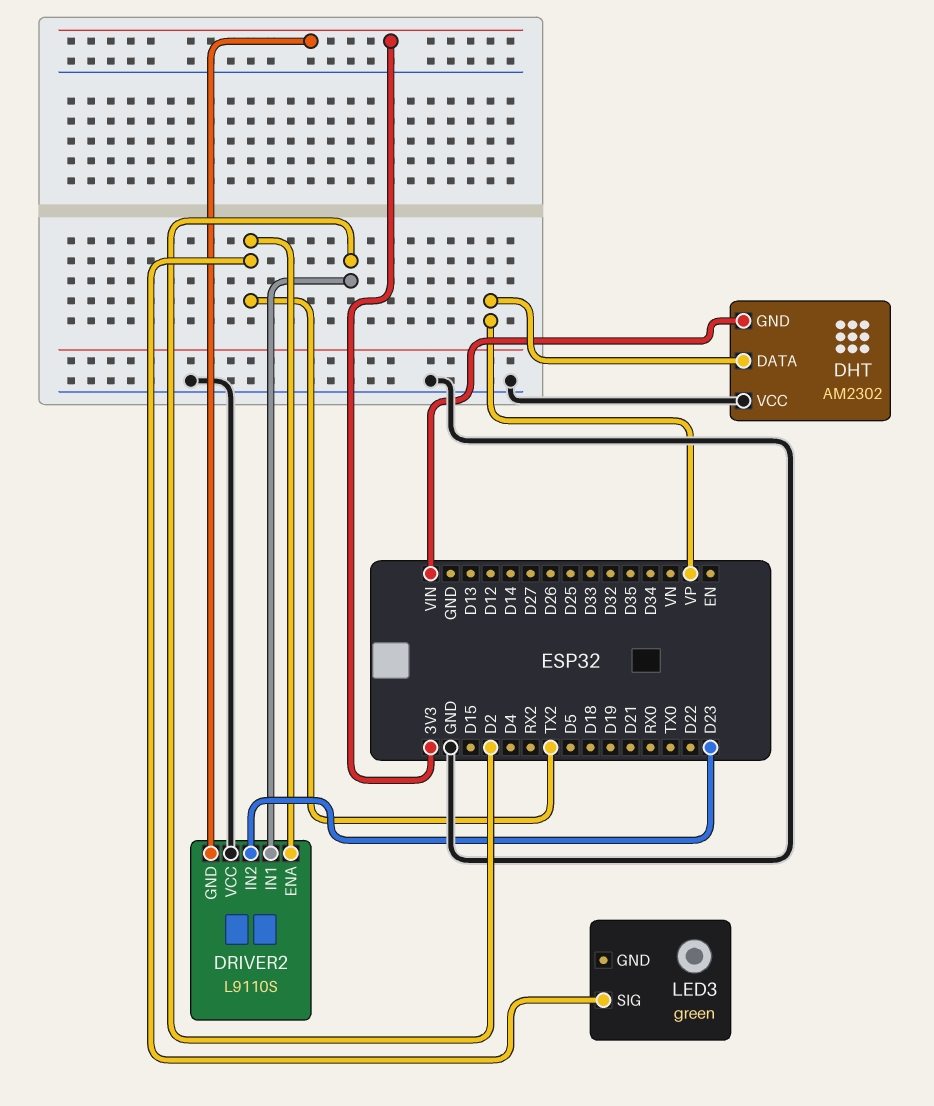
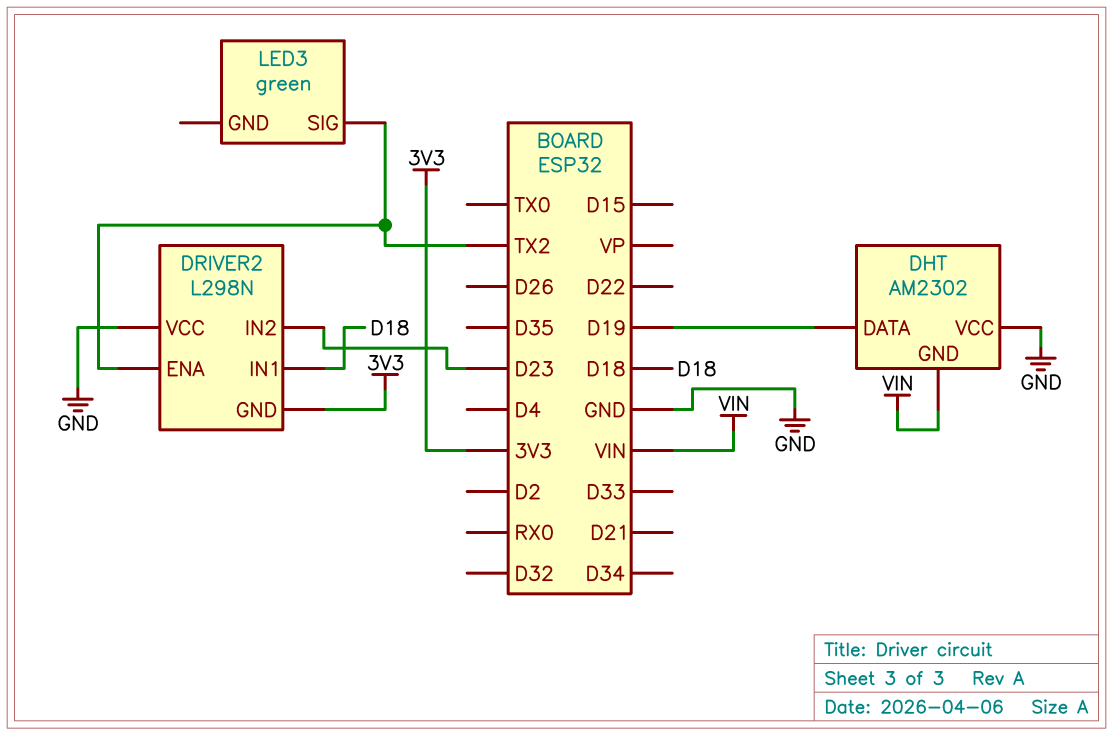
DHT pin DATA: VP -> D19
DRIVER2: L9110S -> L298N
DRIVER2 pin IN1: D2 -> D18

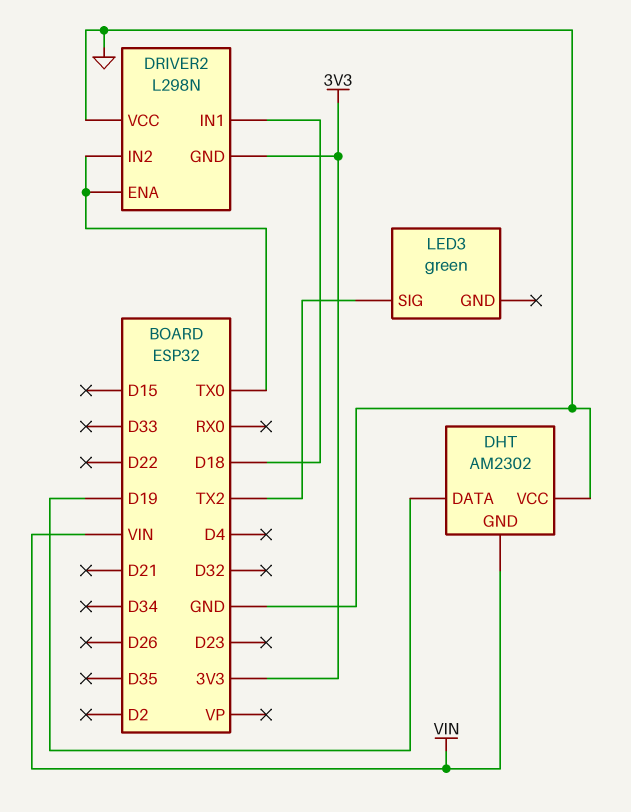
DRIVER2 pin ENA: TX2 -> TX0
DRIVER2 pin IN2: D23 -> TX0

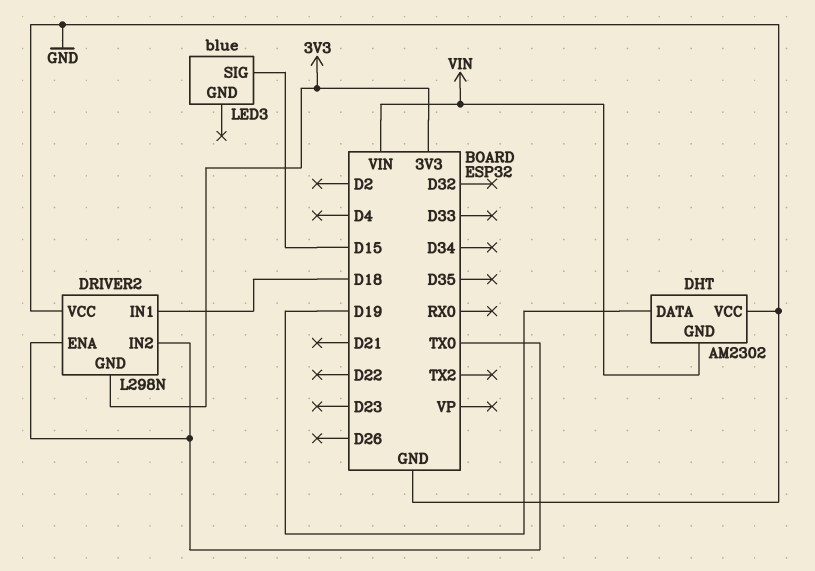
LED3: green -> blue
LED3 pin SIG: TX2 -> D15

